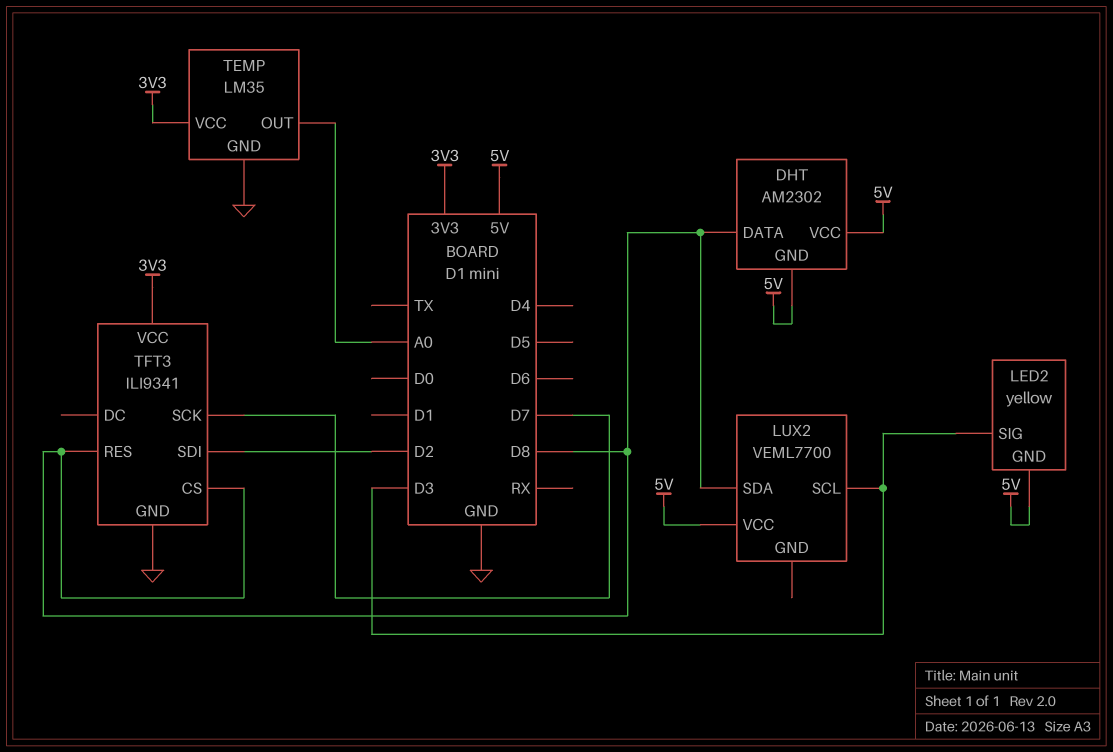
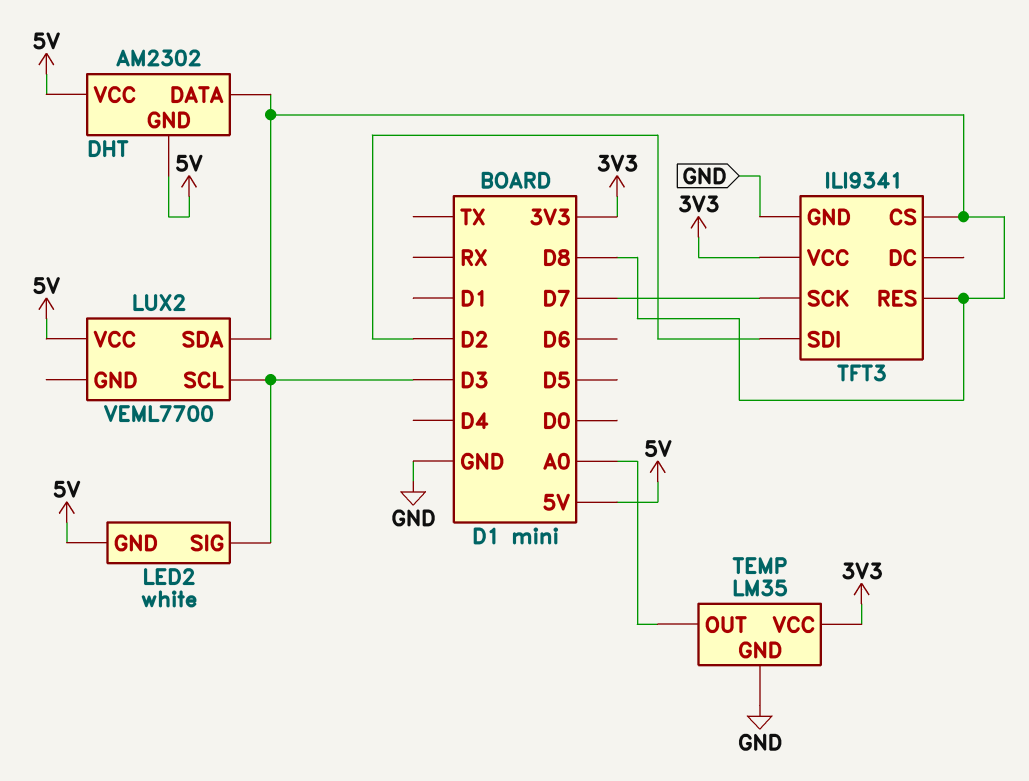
LED2: yellow -> white

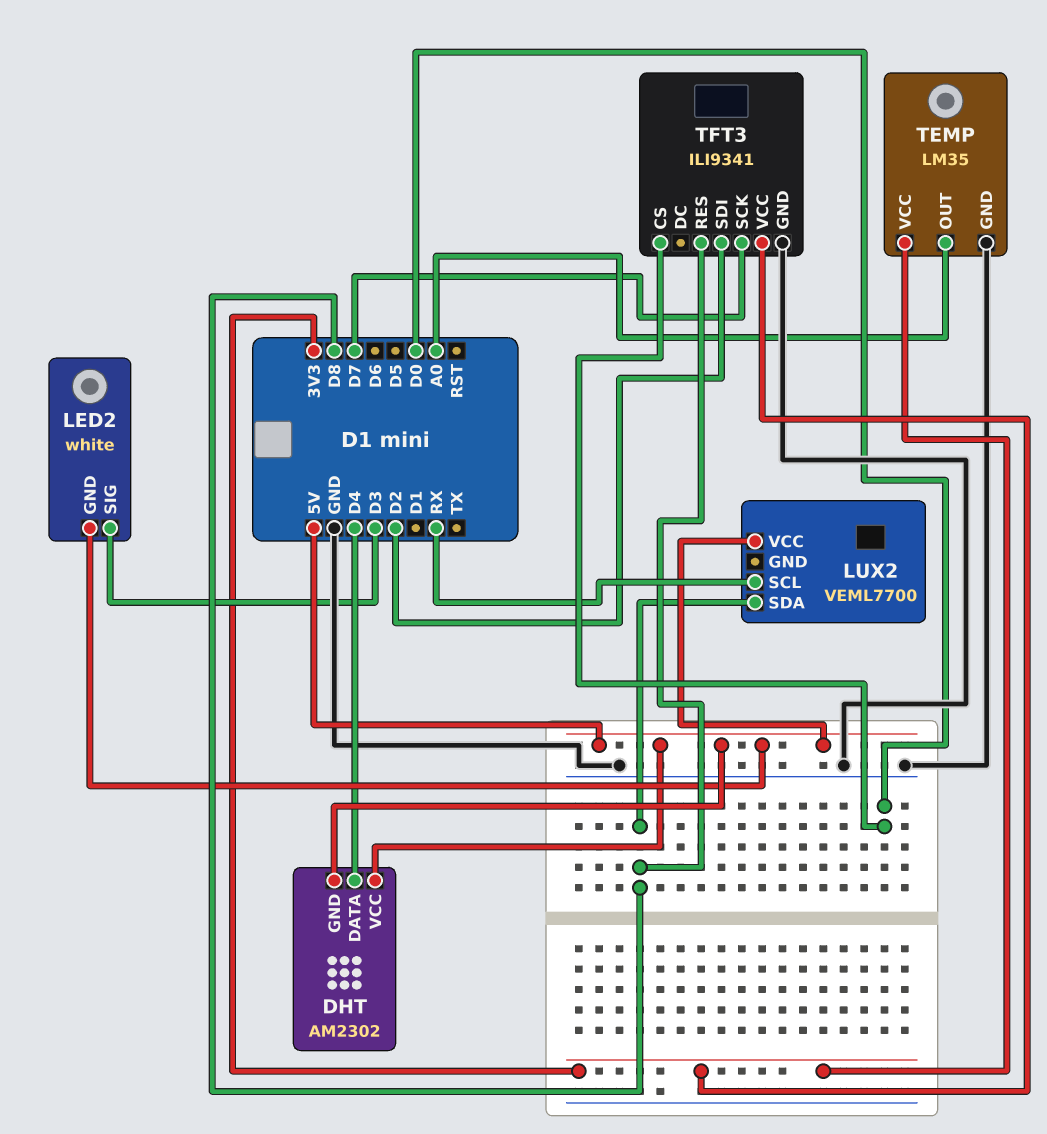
DHT pin DATA: D8 -> D4
LUX2 pin SCL: D3 -> RX
TFT3 pin CS: D8 -> D0

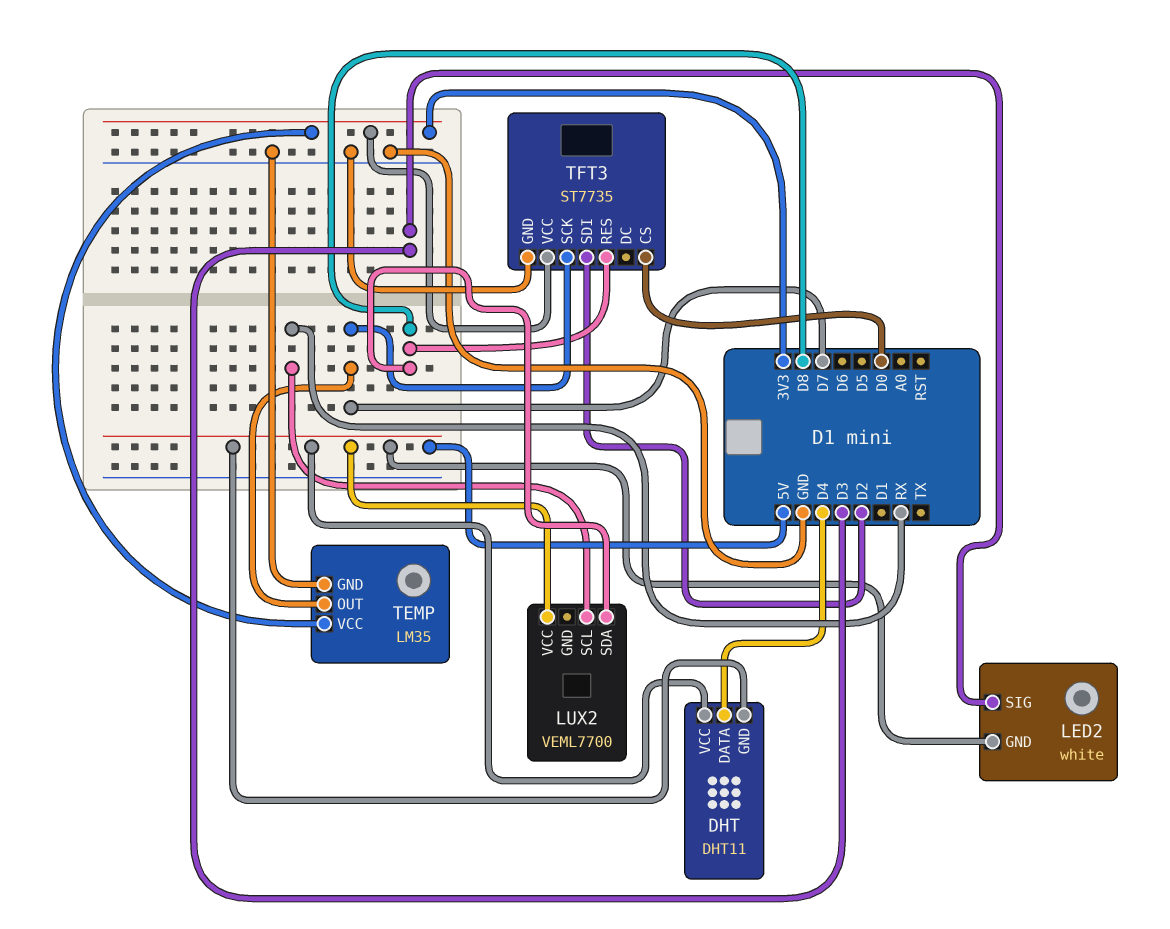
DHT: AM2302 -> DHT11
TEMP pin OUT: A0 -> D7
TFT3: ILI9341 -> ST7735

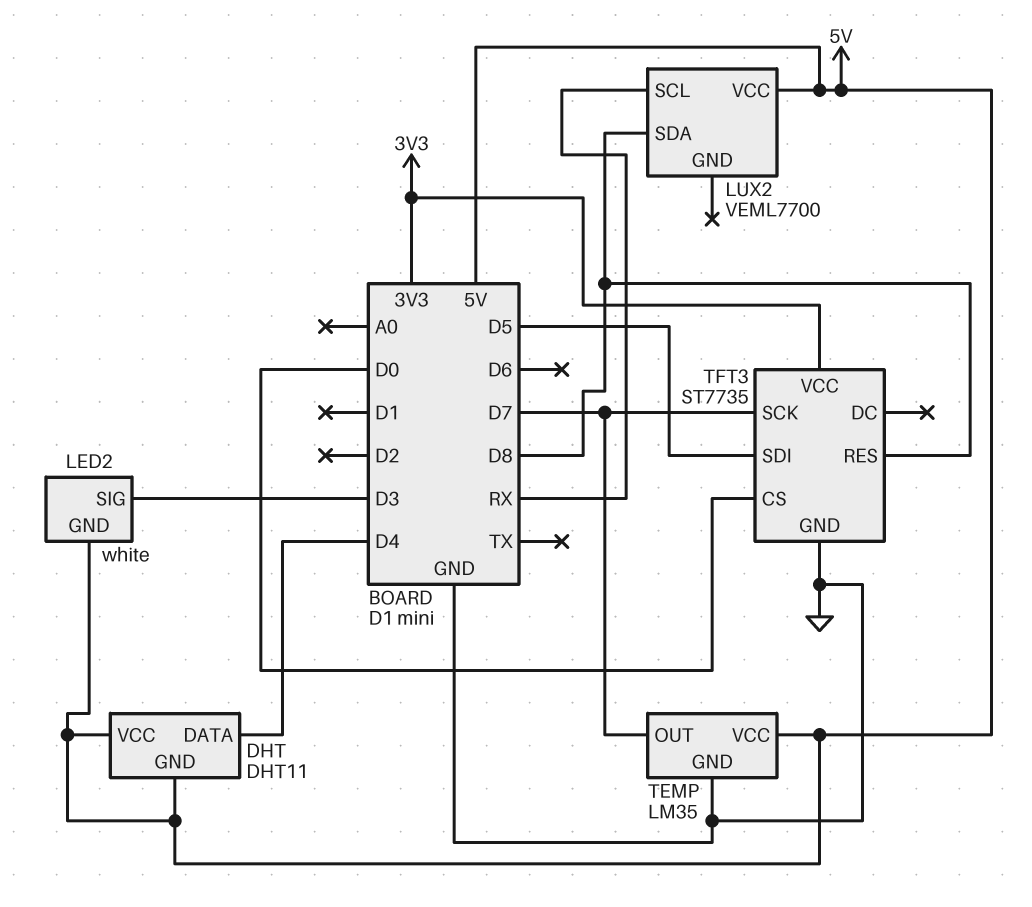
TEMP pin VCC: 3V3 -> 5V
TFT3 pin SDI: D2 -> D5

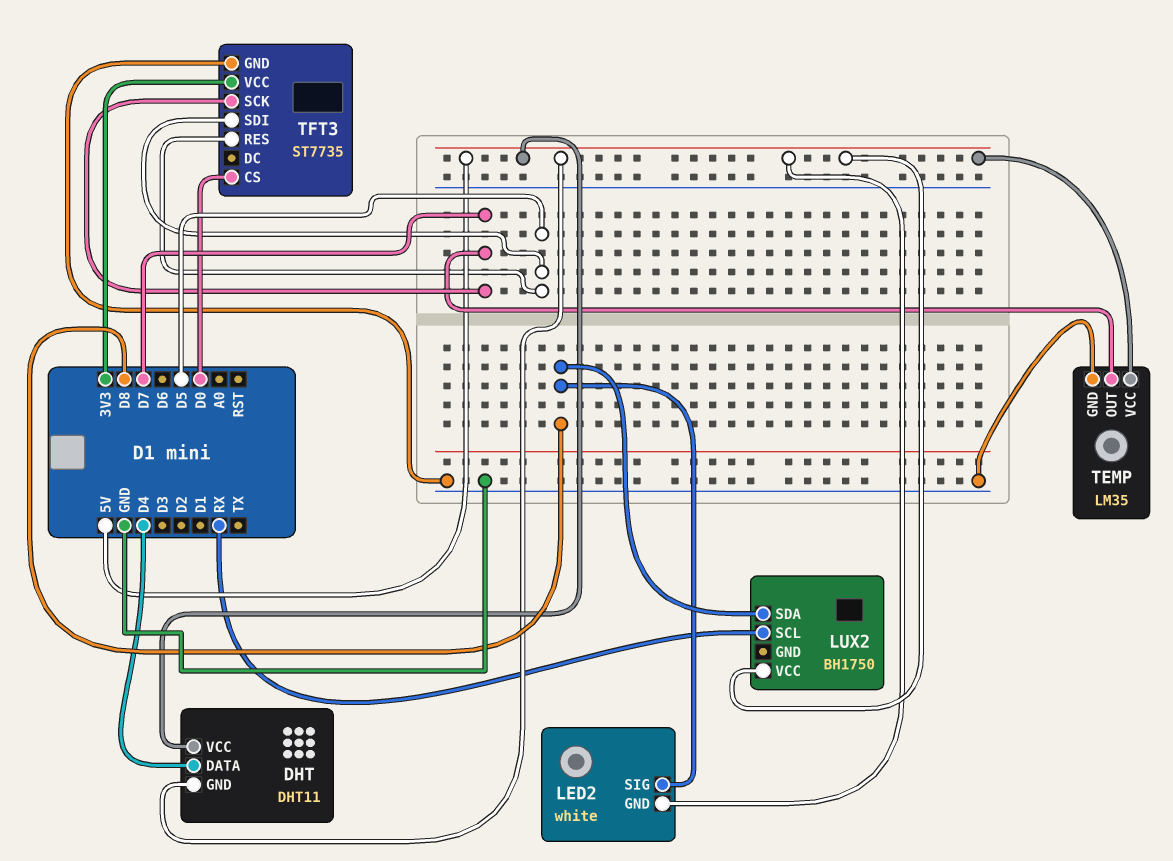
LED2 pin SIG: D3 -> D8
LUX2: VEML7700 -> BH1750
TFT3 pin RES: D8 -> D5

